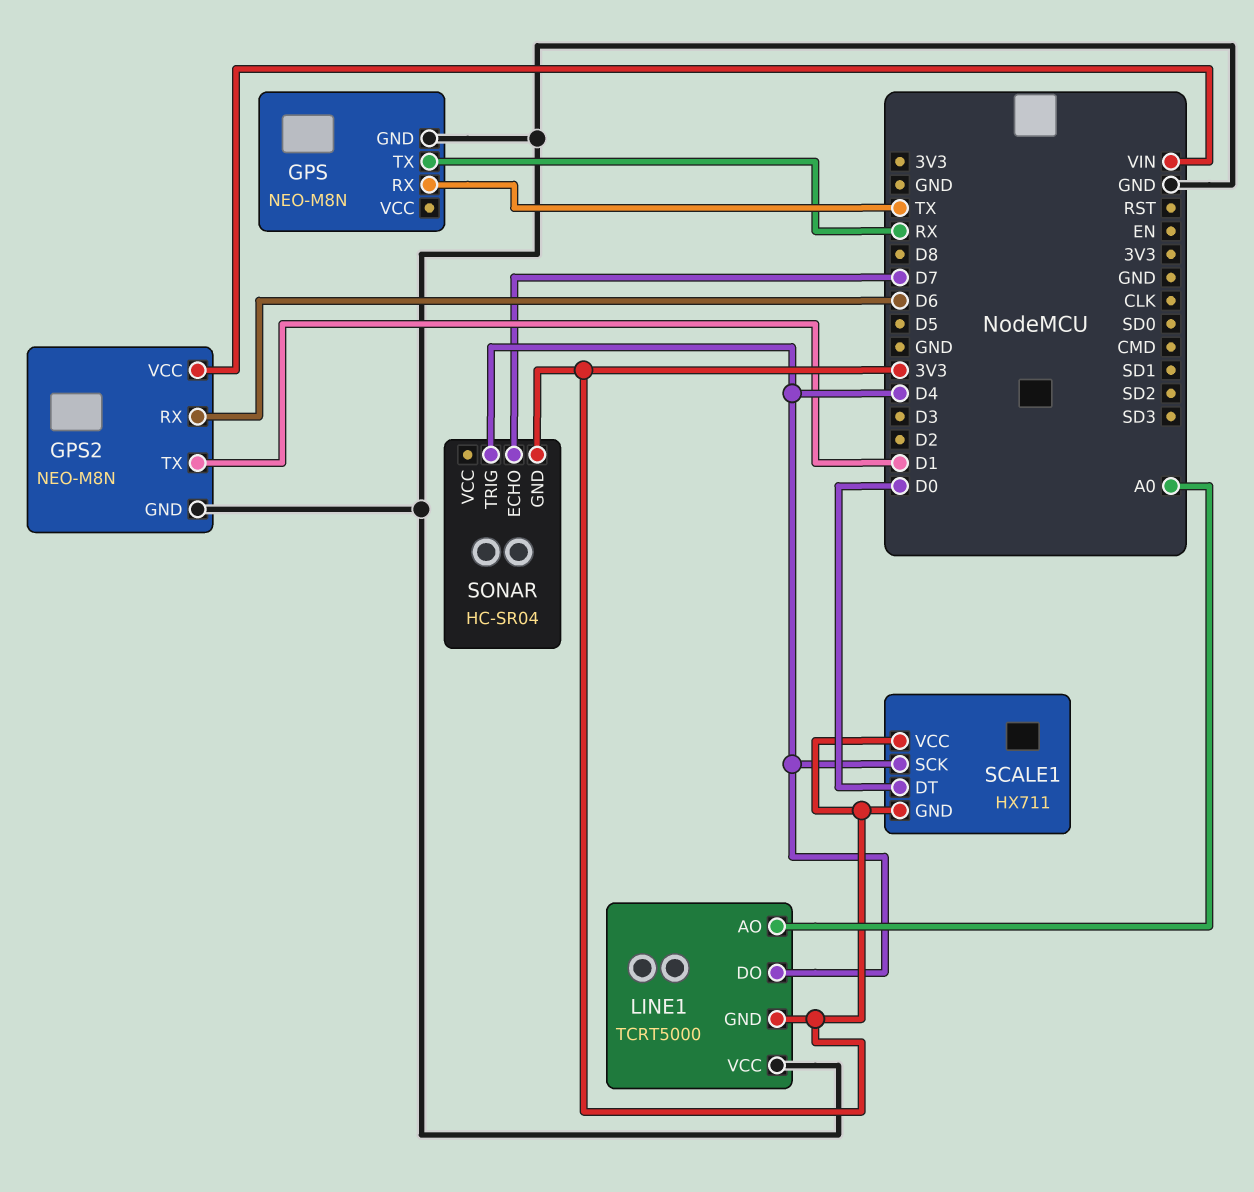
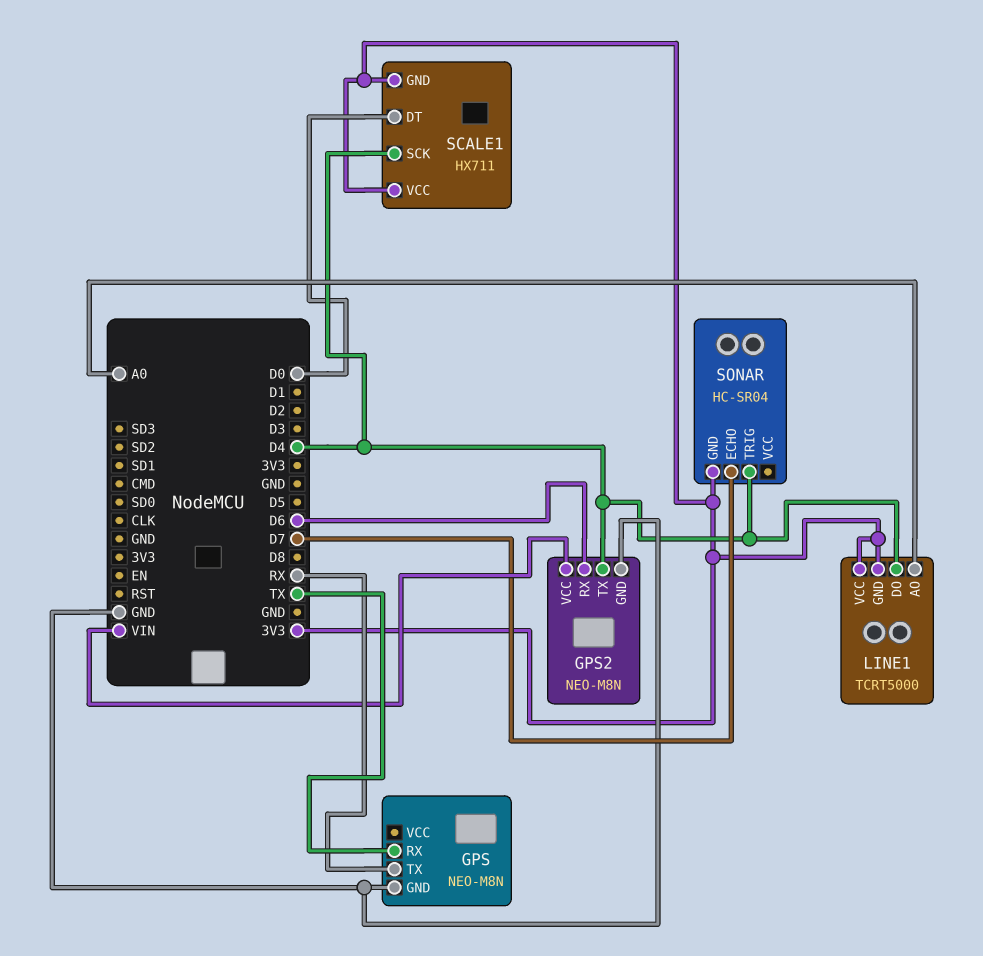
GPS2 pin TX: D1 -> D4
LINE1 pin VCC: GND -> 3V3

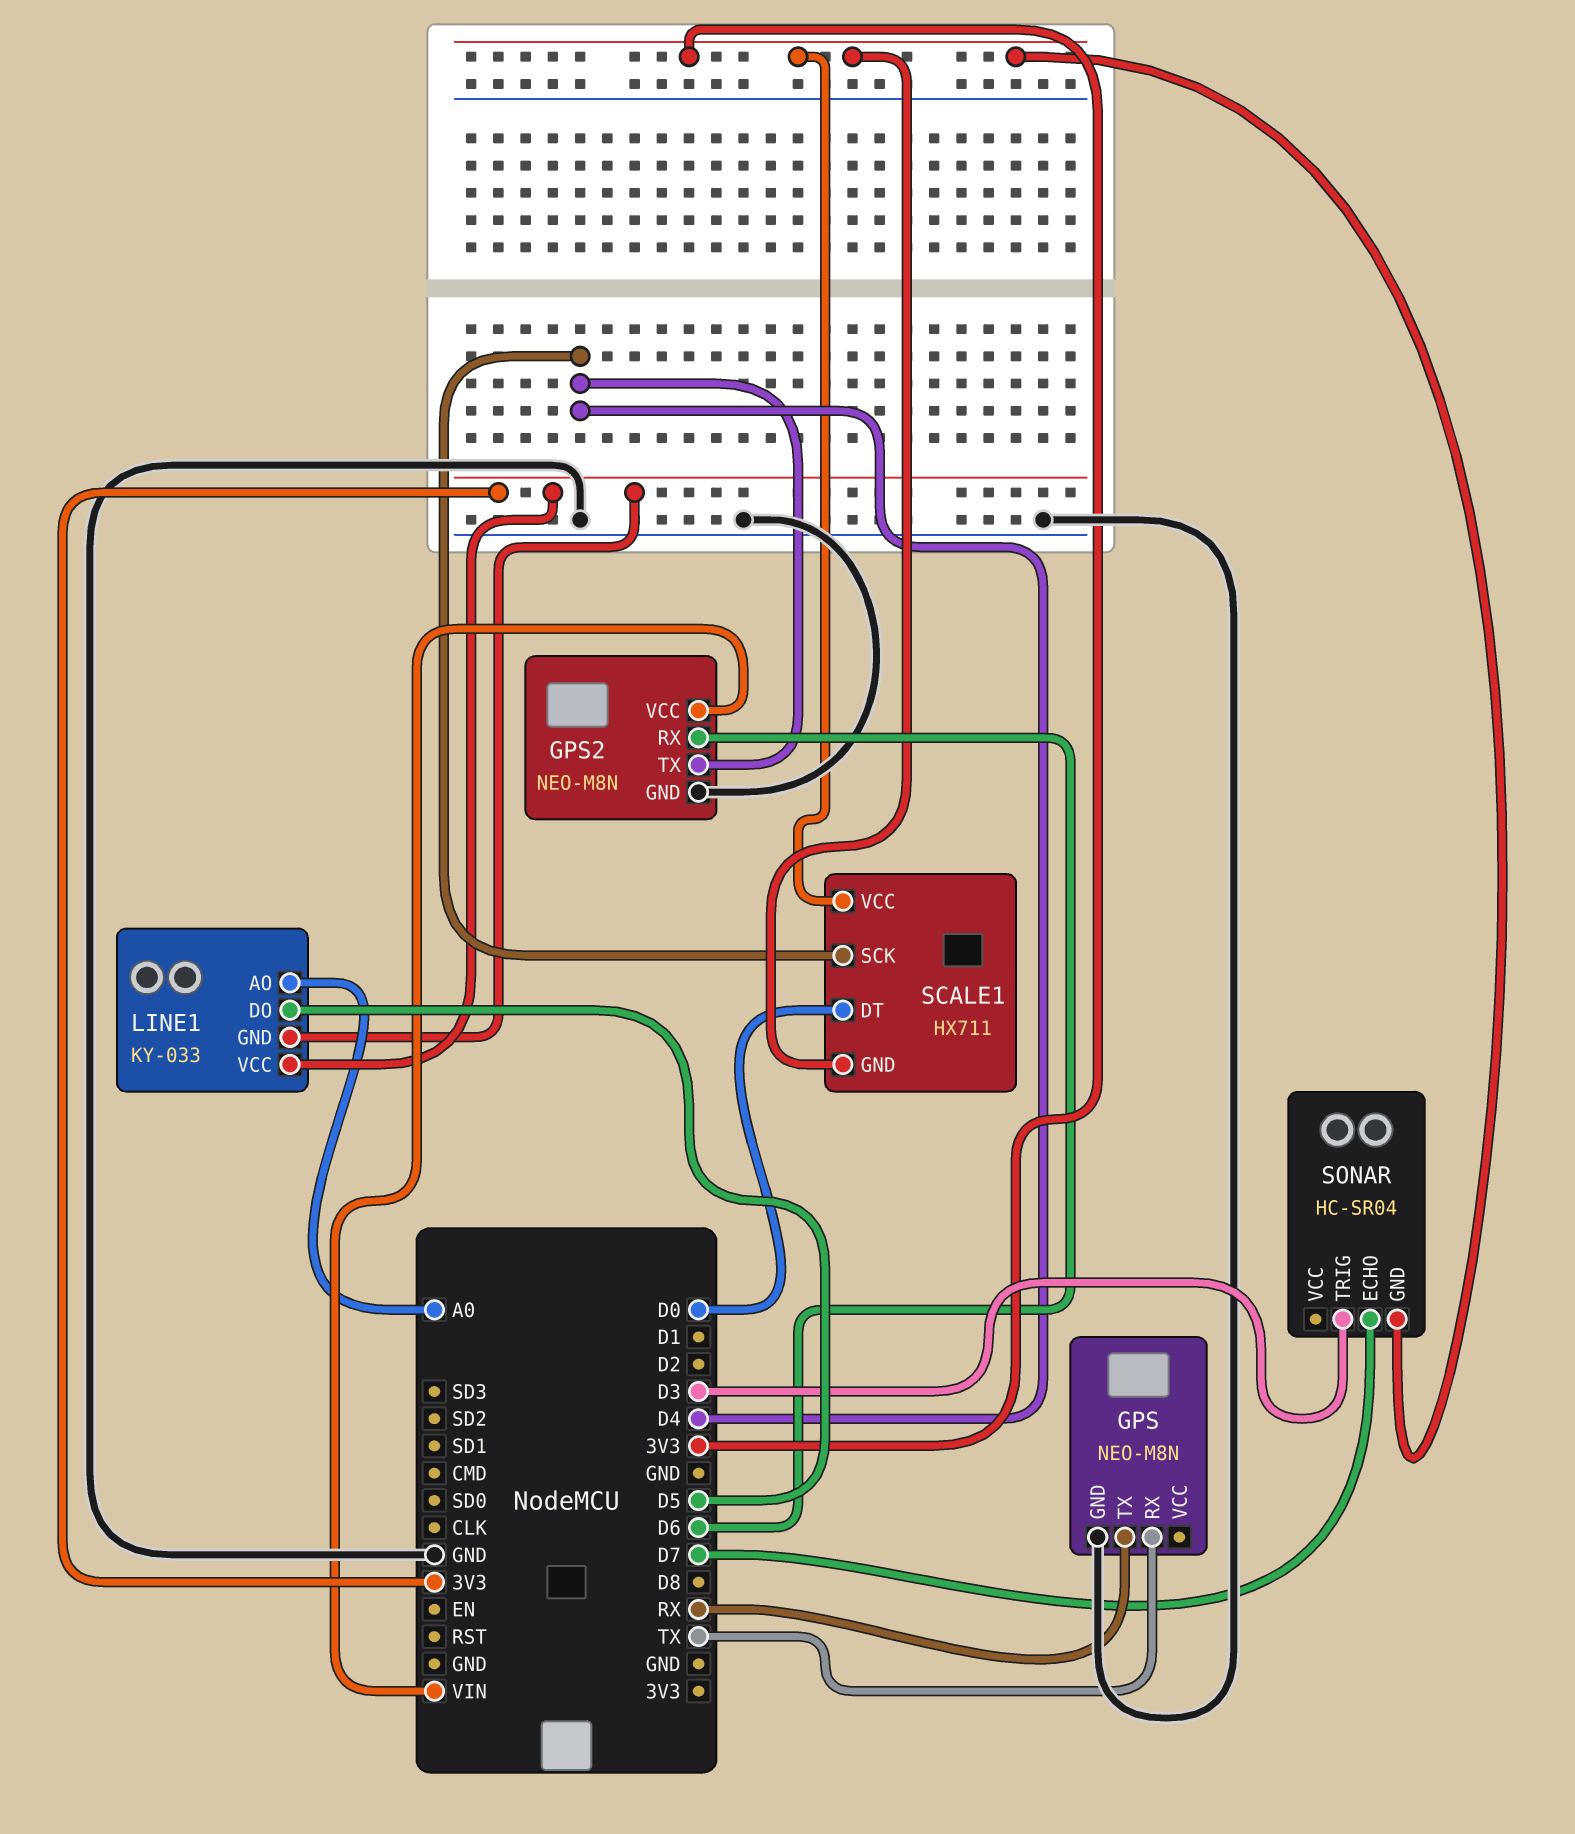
LINE1: TCRT5000 -> KY-033
LINE1 pin DO: D4 -> D5
SONAR pin TRIG: D4 -> D3

